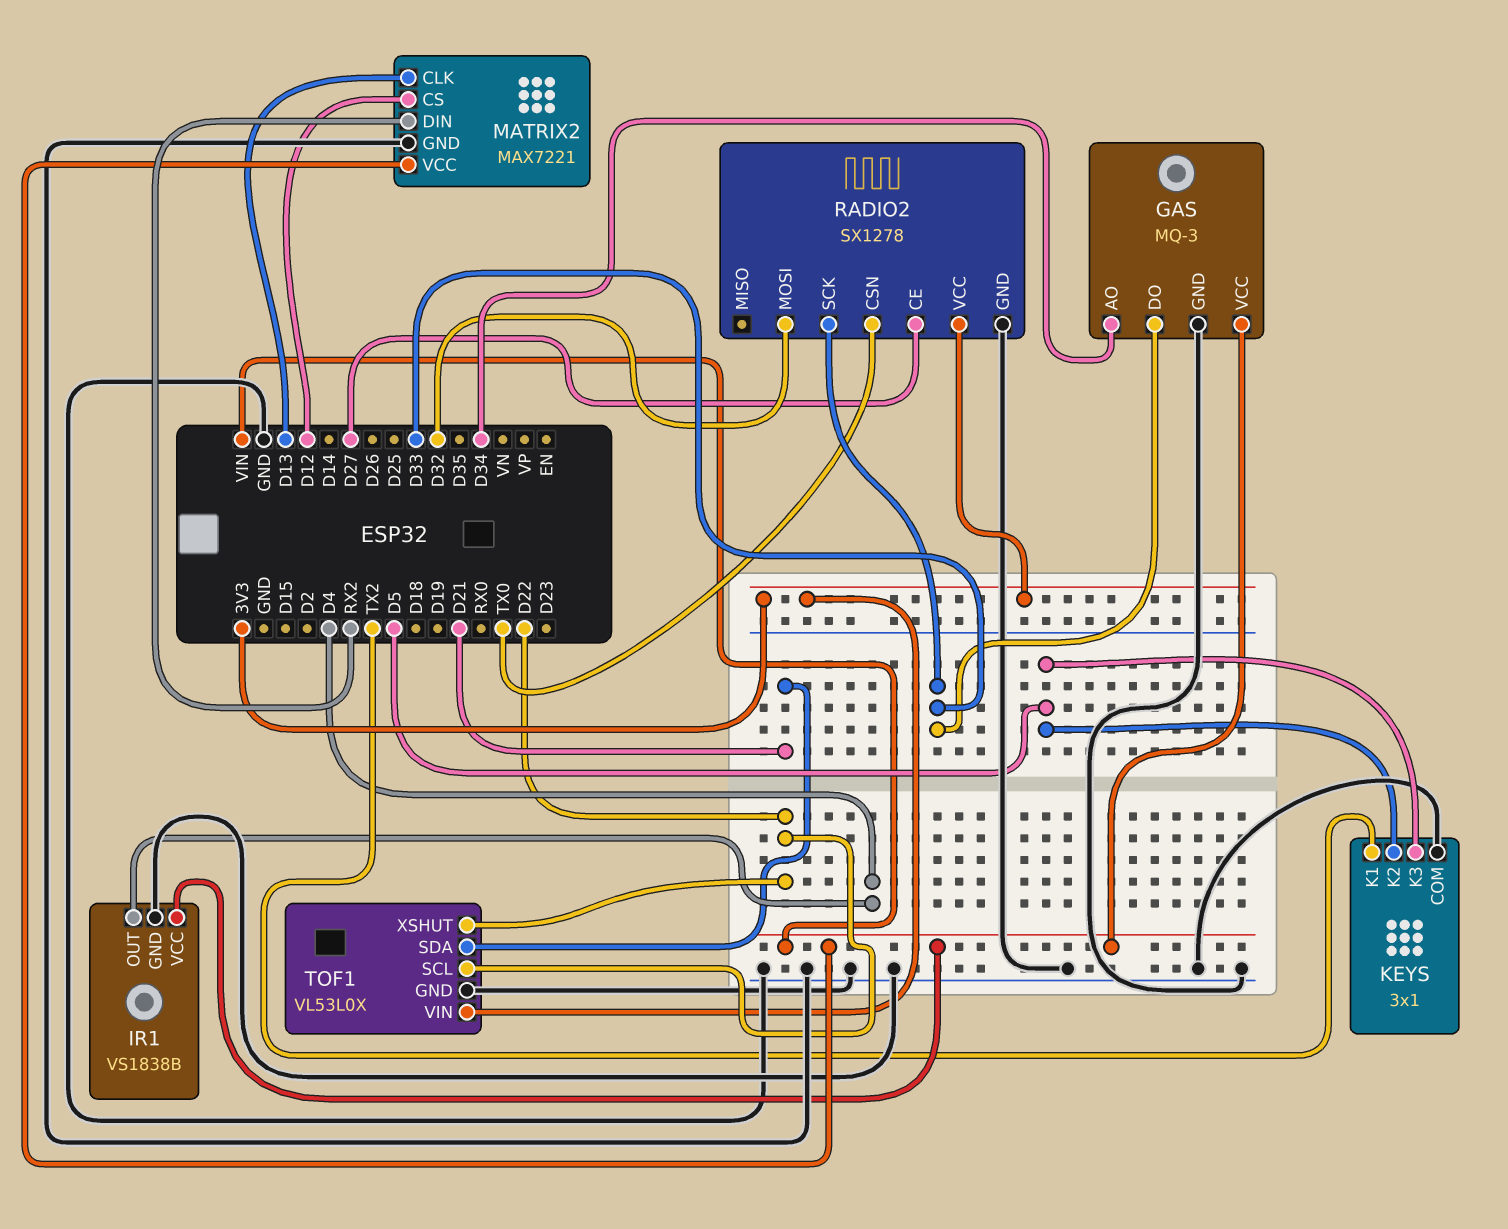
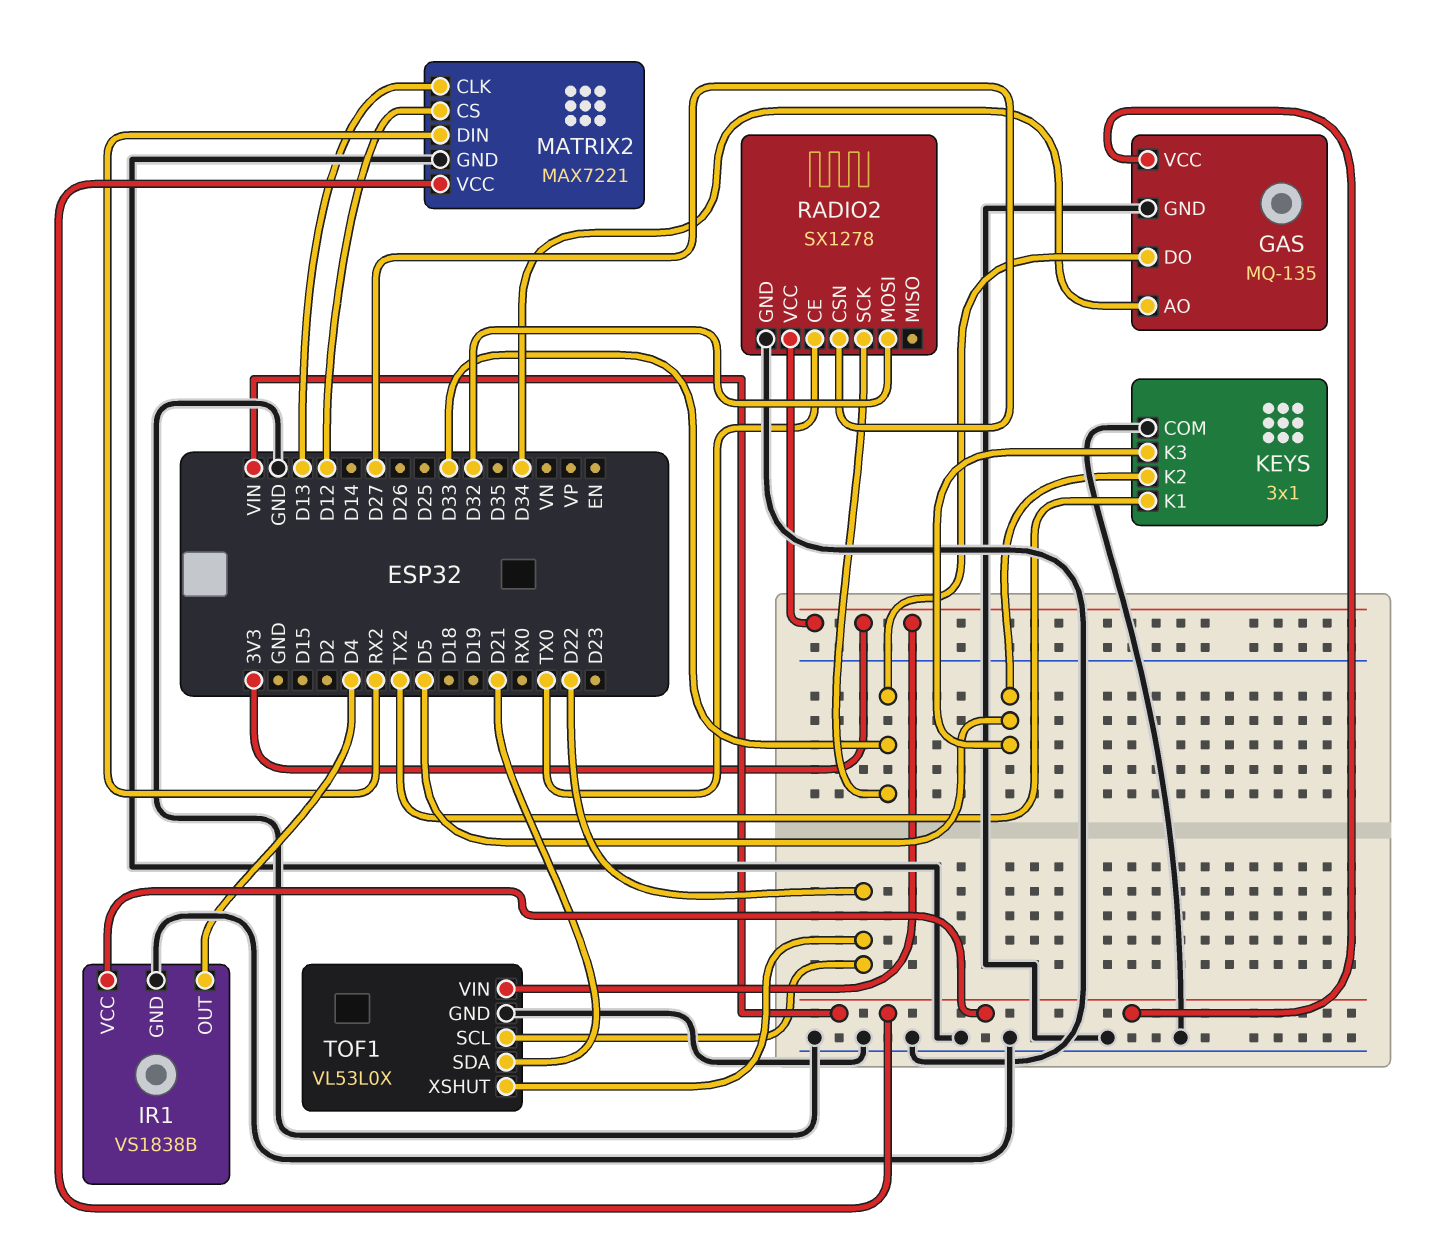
GAS: MQ-3 -> MQ-135
RADIO2 pin CE: D27 -> TX0
RADIO2 pin CSN: TX0 -> D27

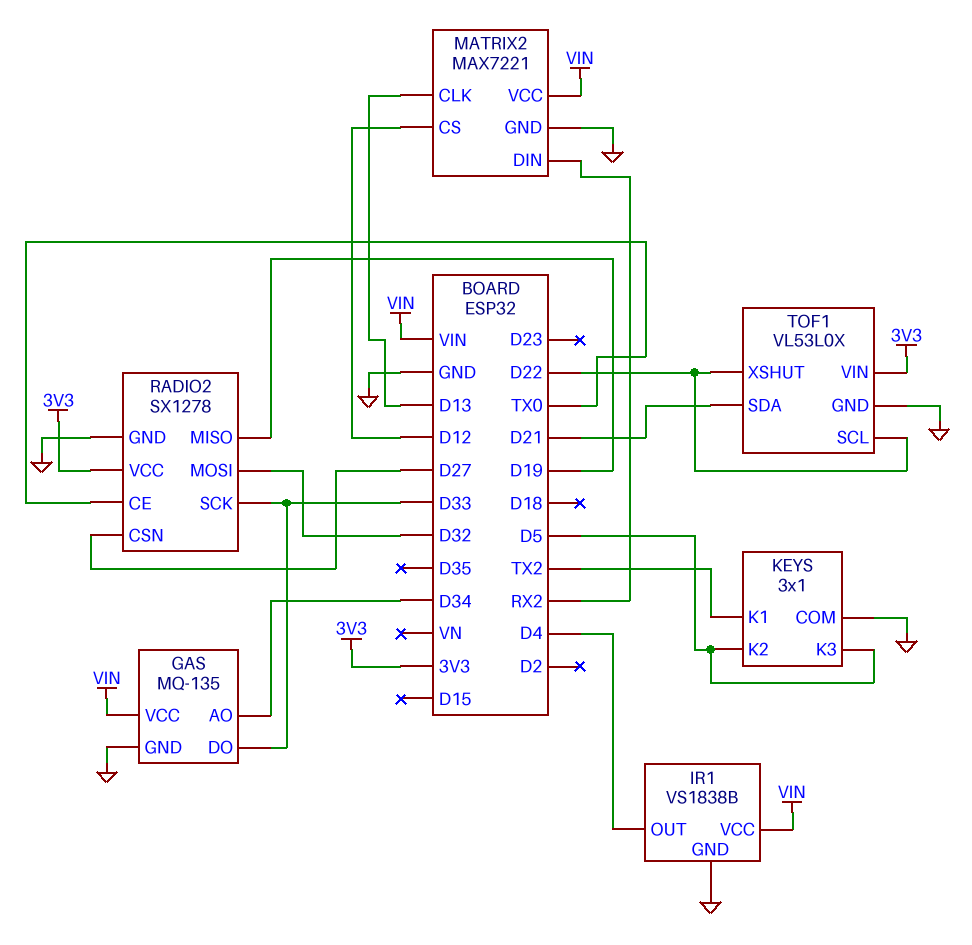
RADIO2 pin MISO: none -> D19

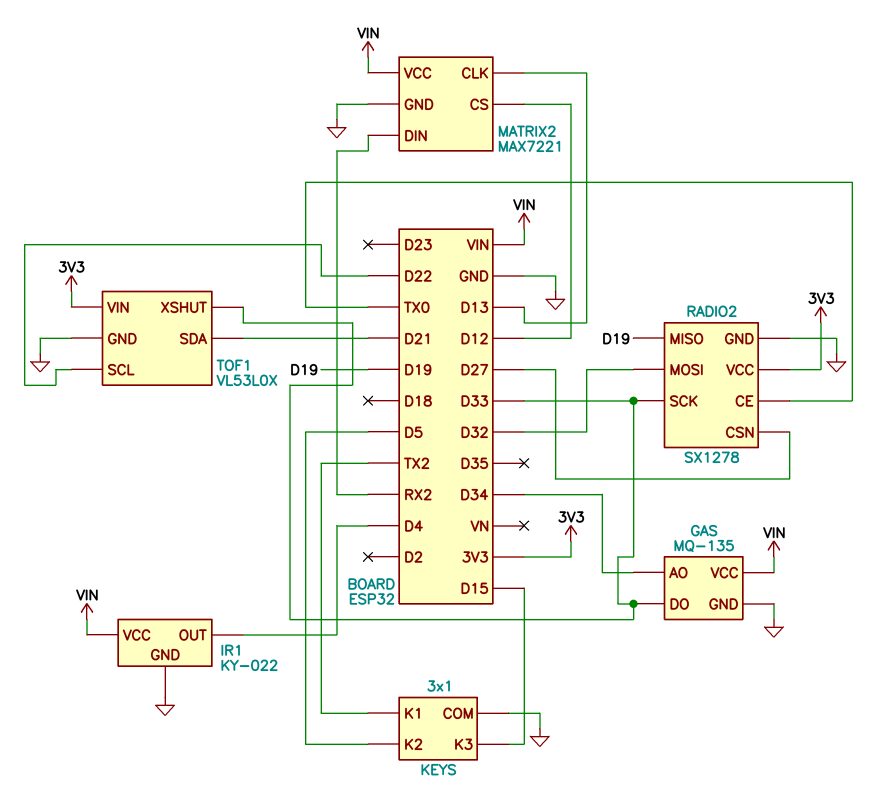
IR1: VS1838B -> KY-022
KEYS pin K3: D5 -> D15
TOF1 pin XSHUT: D22 -> D33

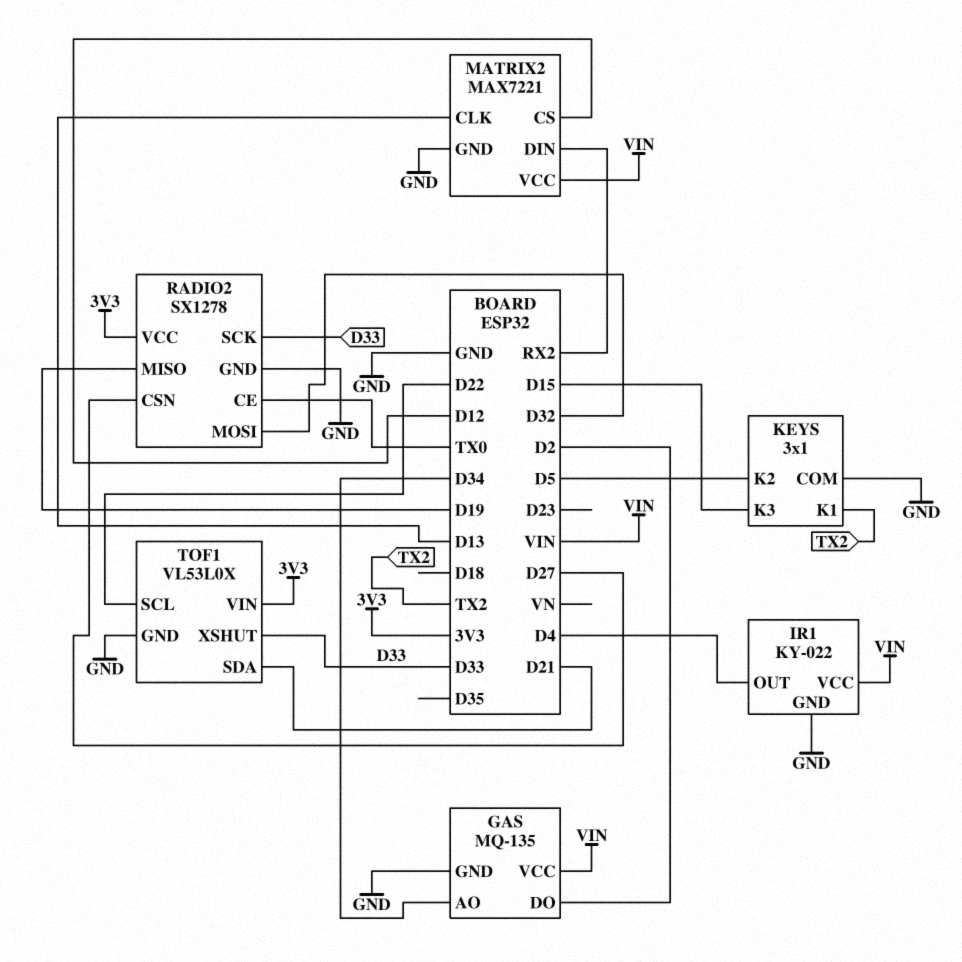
GAS pin DO: D33 -> D2

